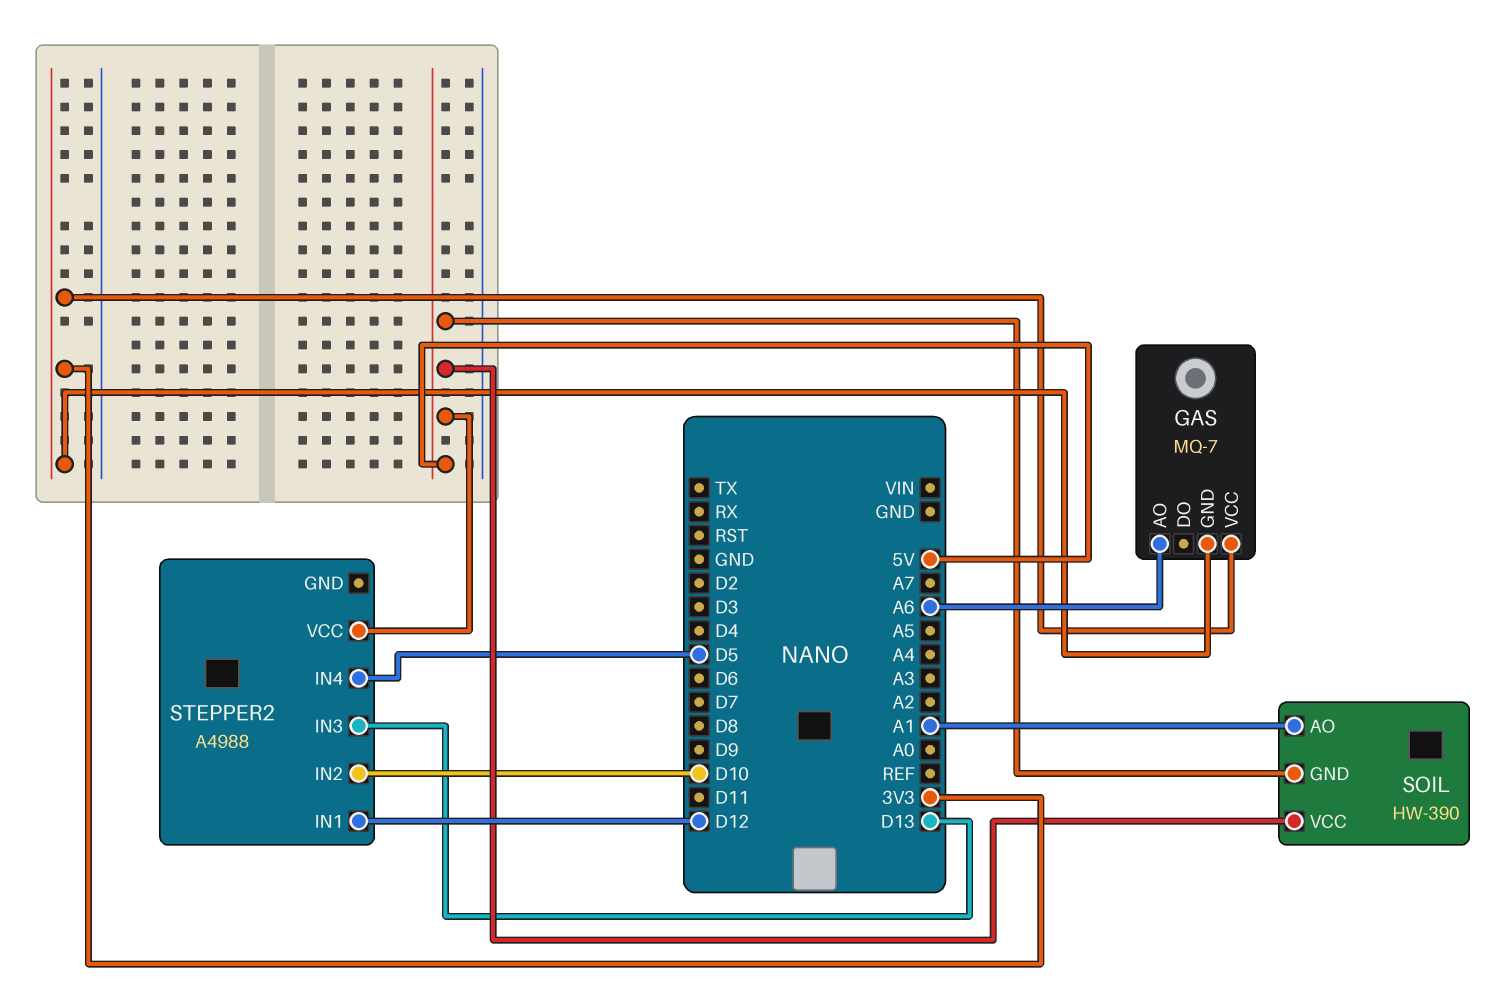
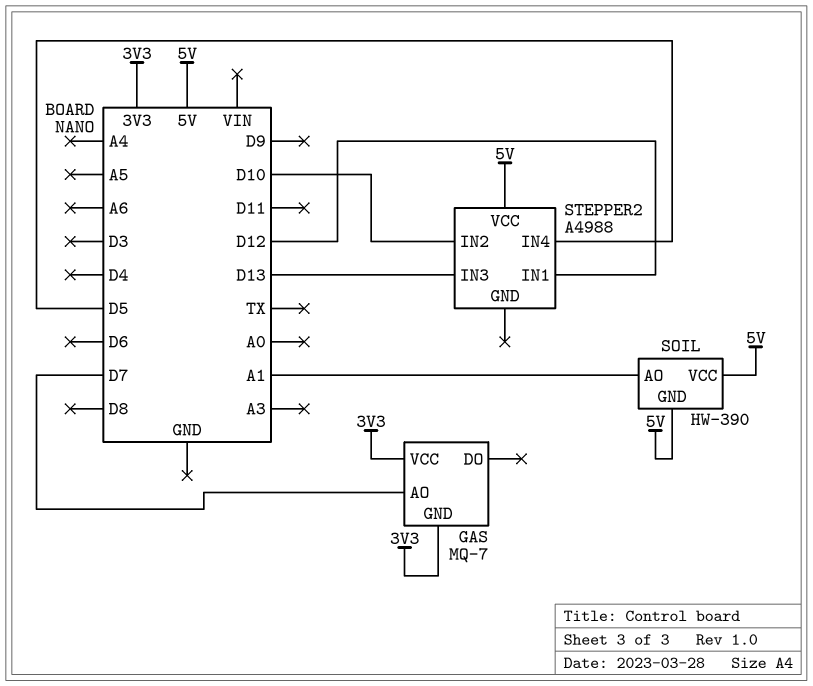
GAS pin AO: A6 -> D7

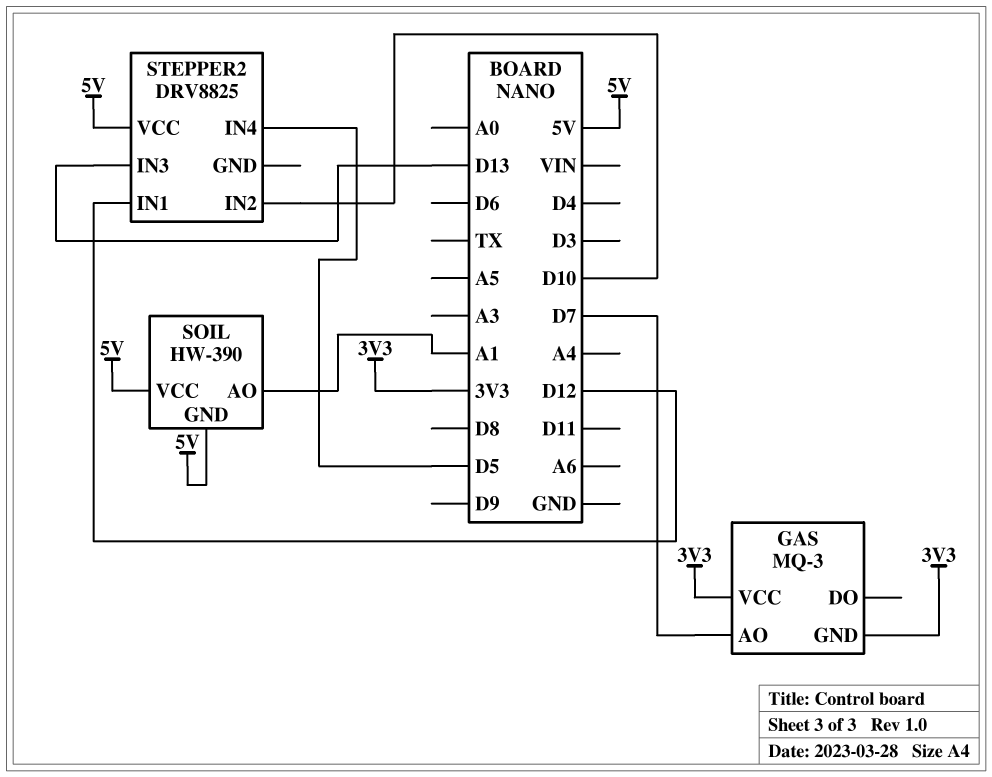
GAS: MQ-7 -> MQ-3
STEPPER2: A4988 -> DRV8825

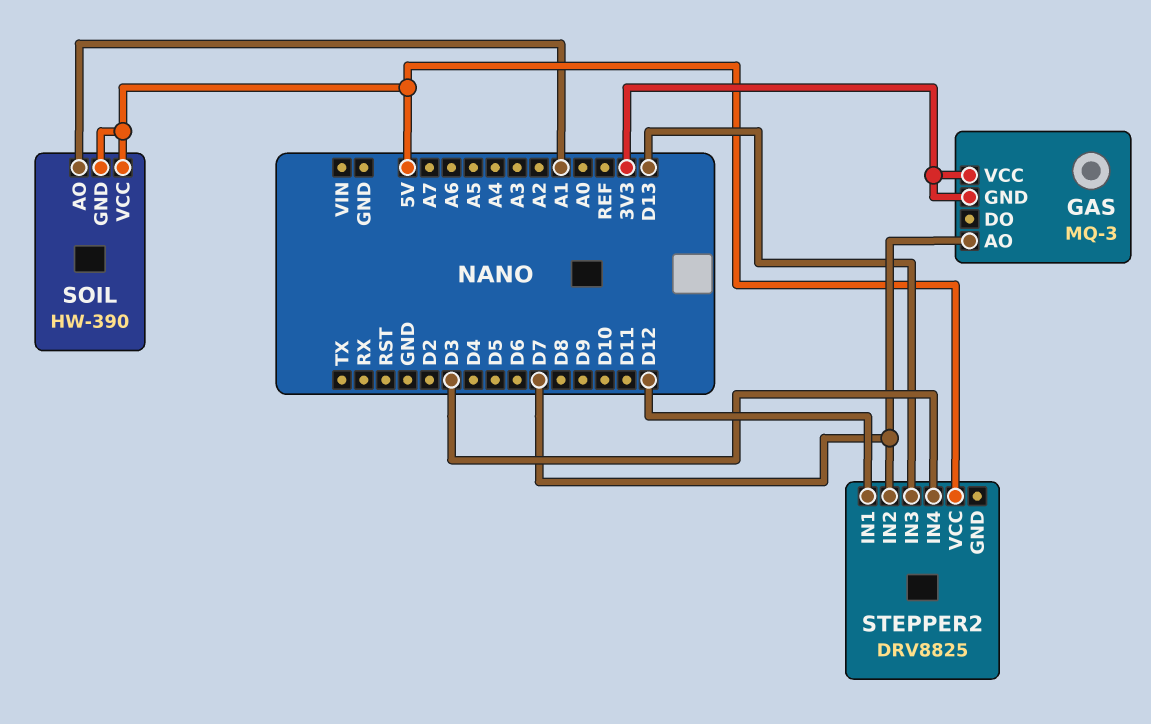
STEPPER2 pin IN2: D10 -> D7
STEPPER2 pin IN4: D5 -> D3

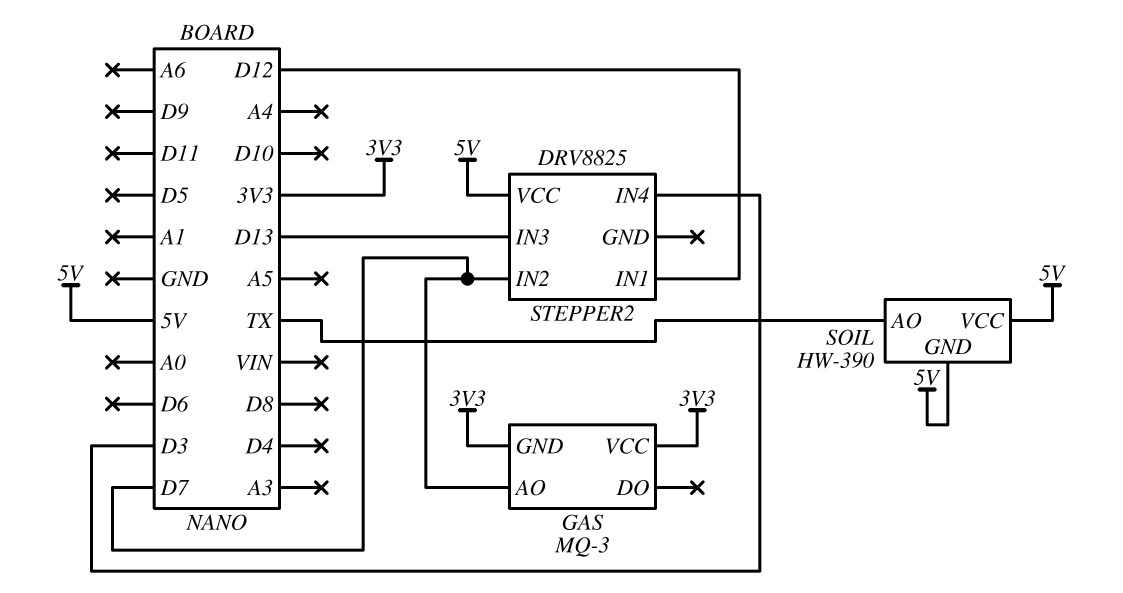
SOIL pin AO: A1 -> TX

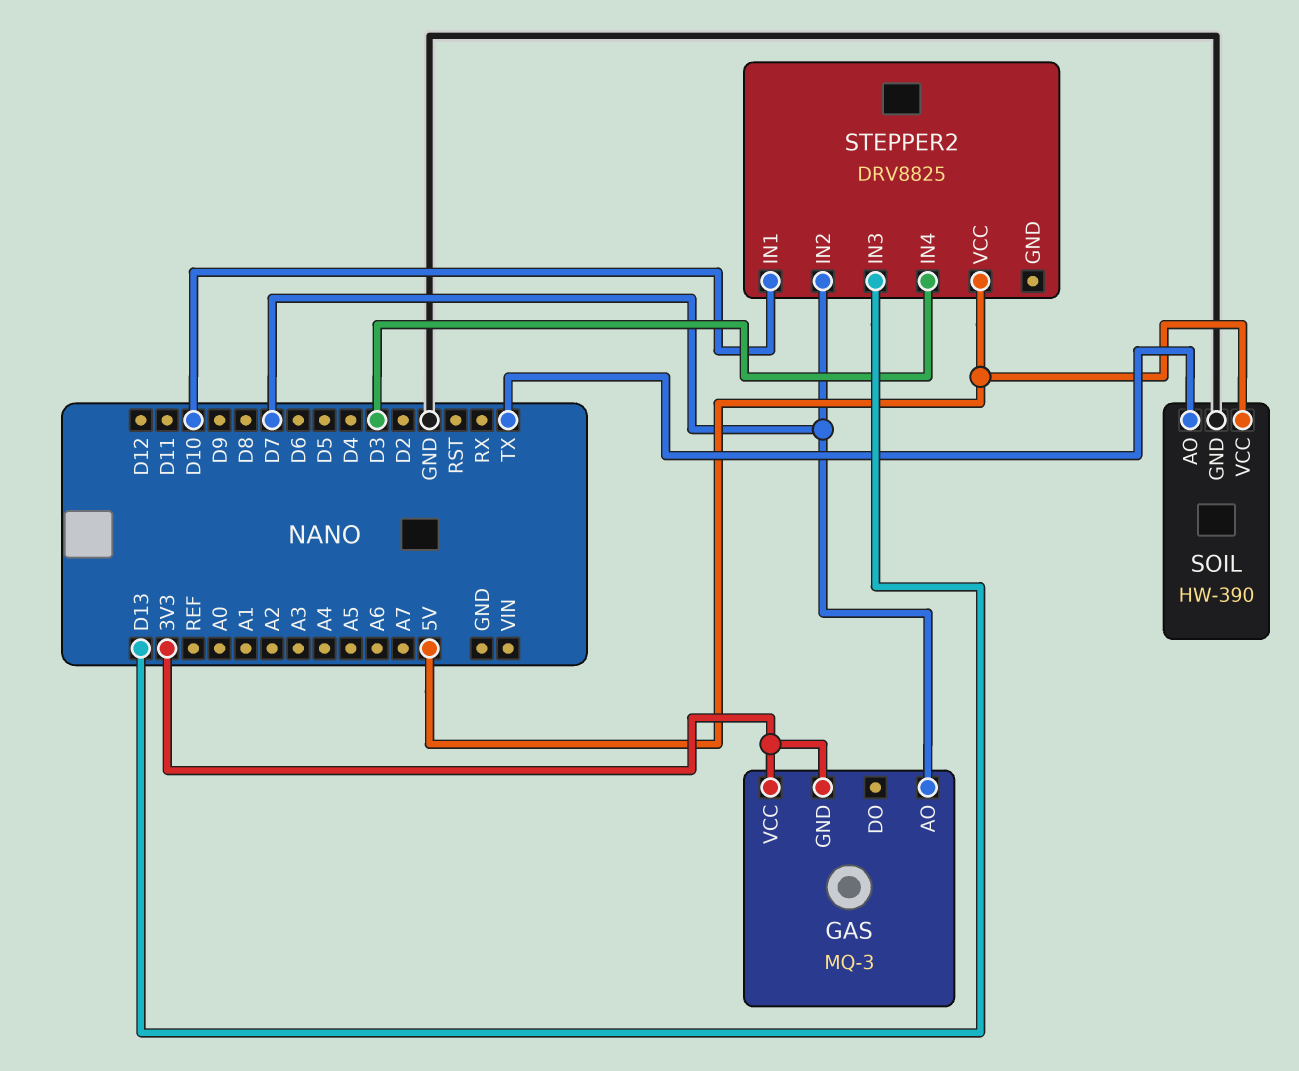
SOIL pin GND: 5V -> GND
STEPPER2 pin IN1: D12 -> D10

